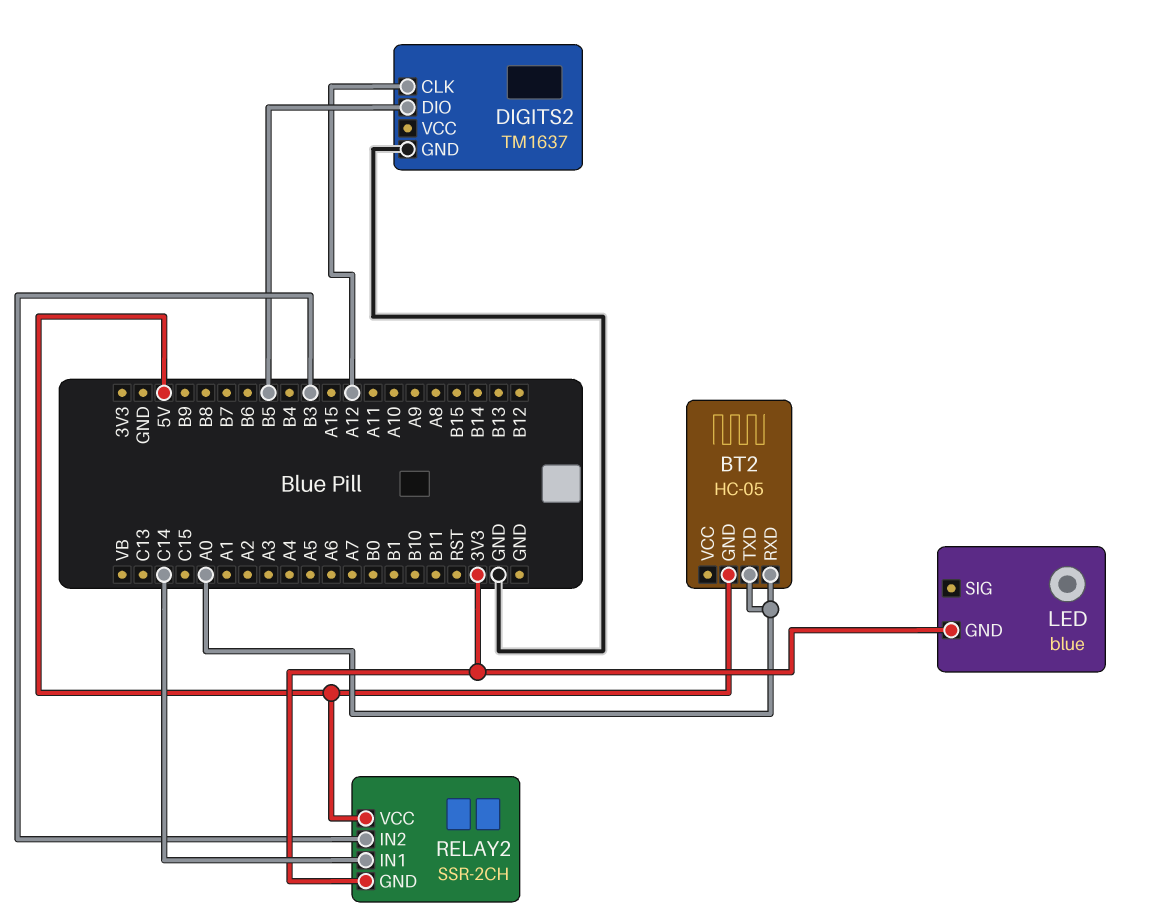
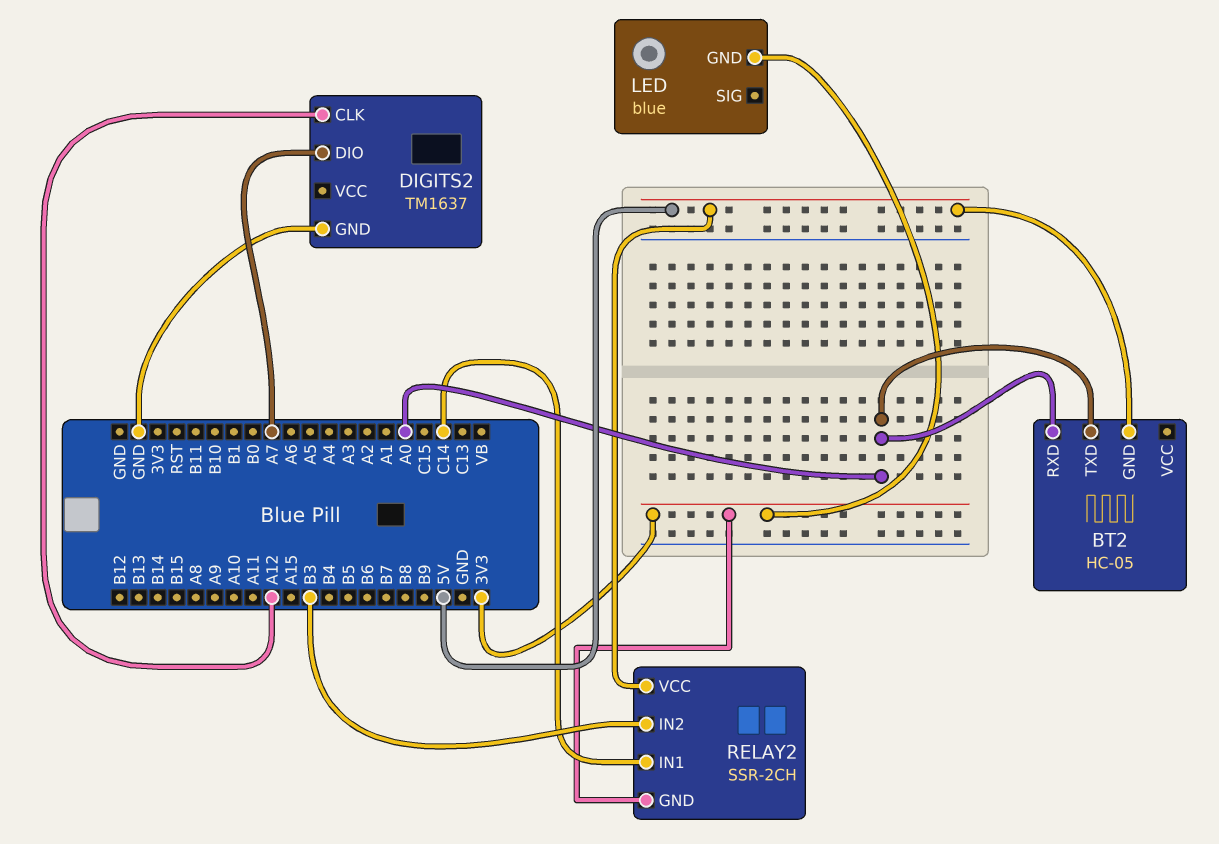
DIGITS2 pin DIO: B5 -> A7

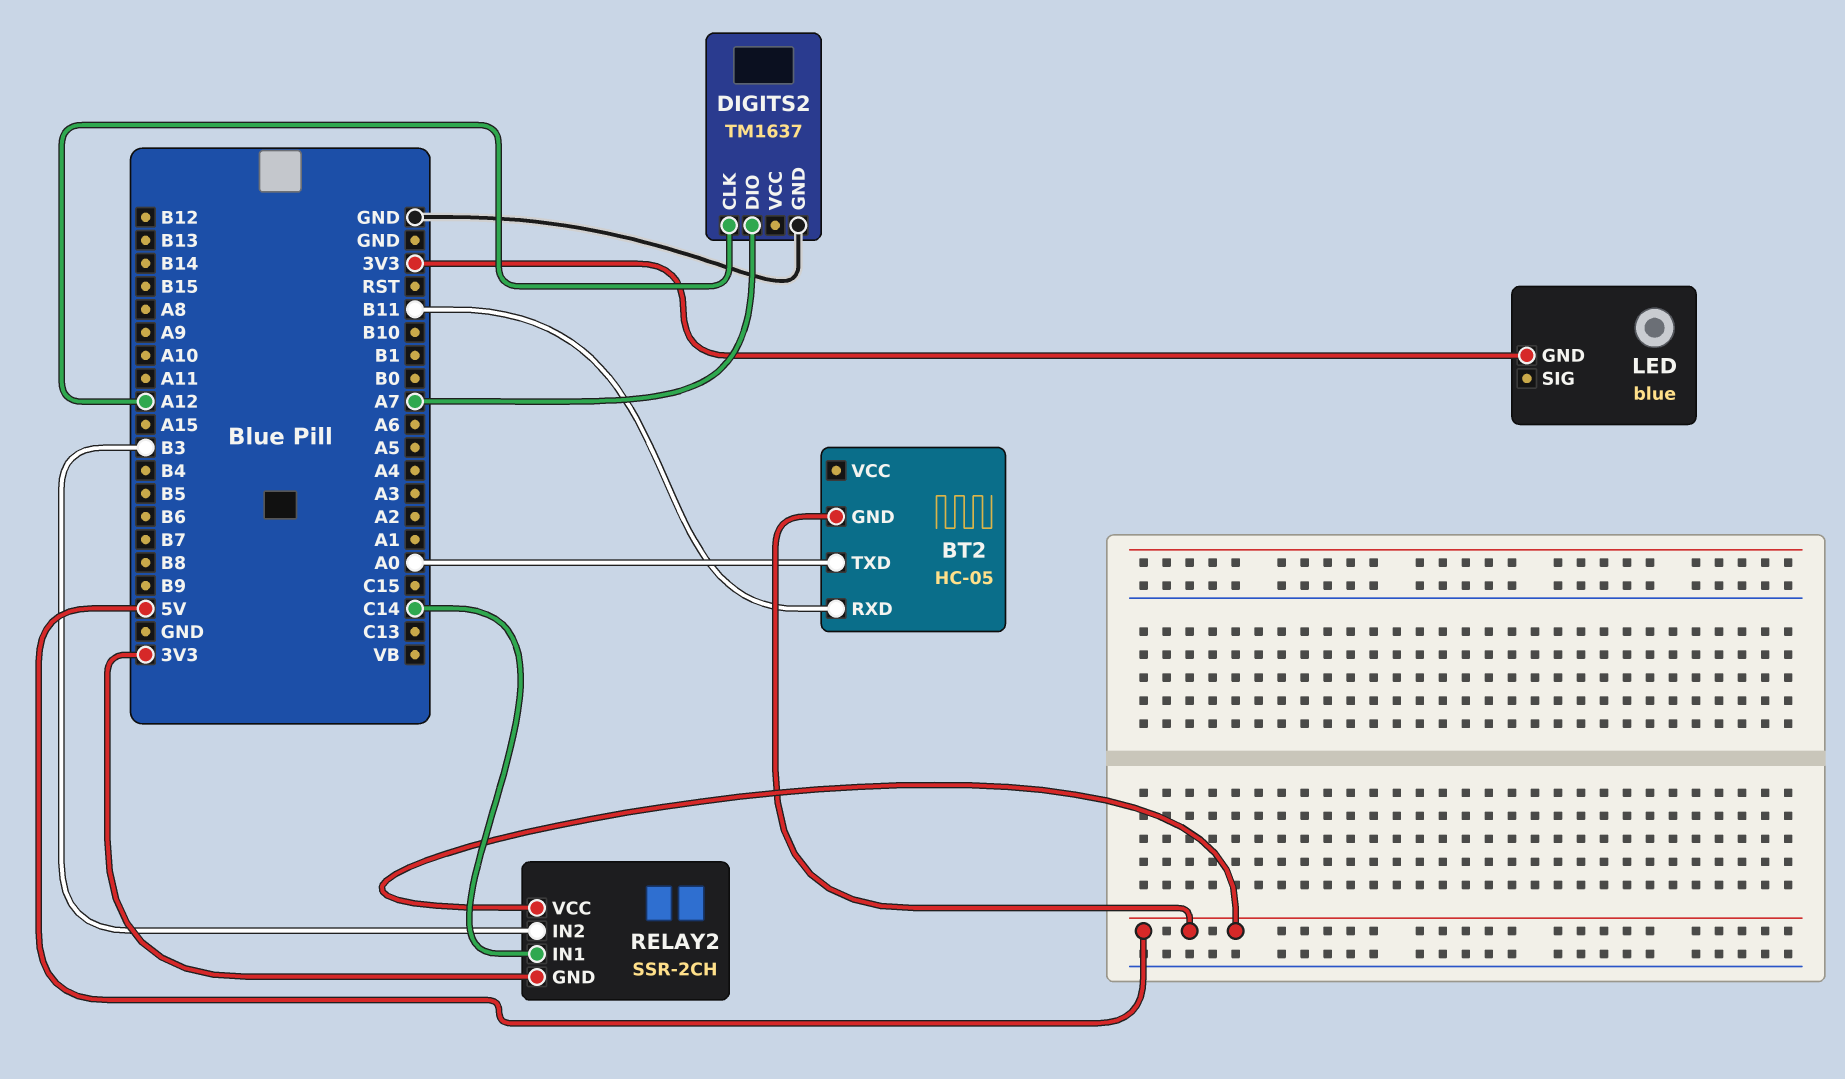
BT2 pin RXD: A0 -> B11

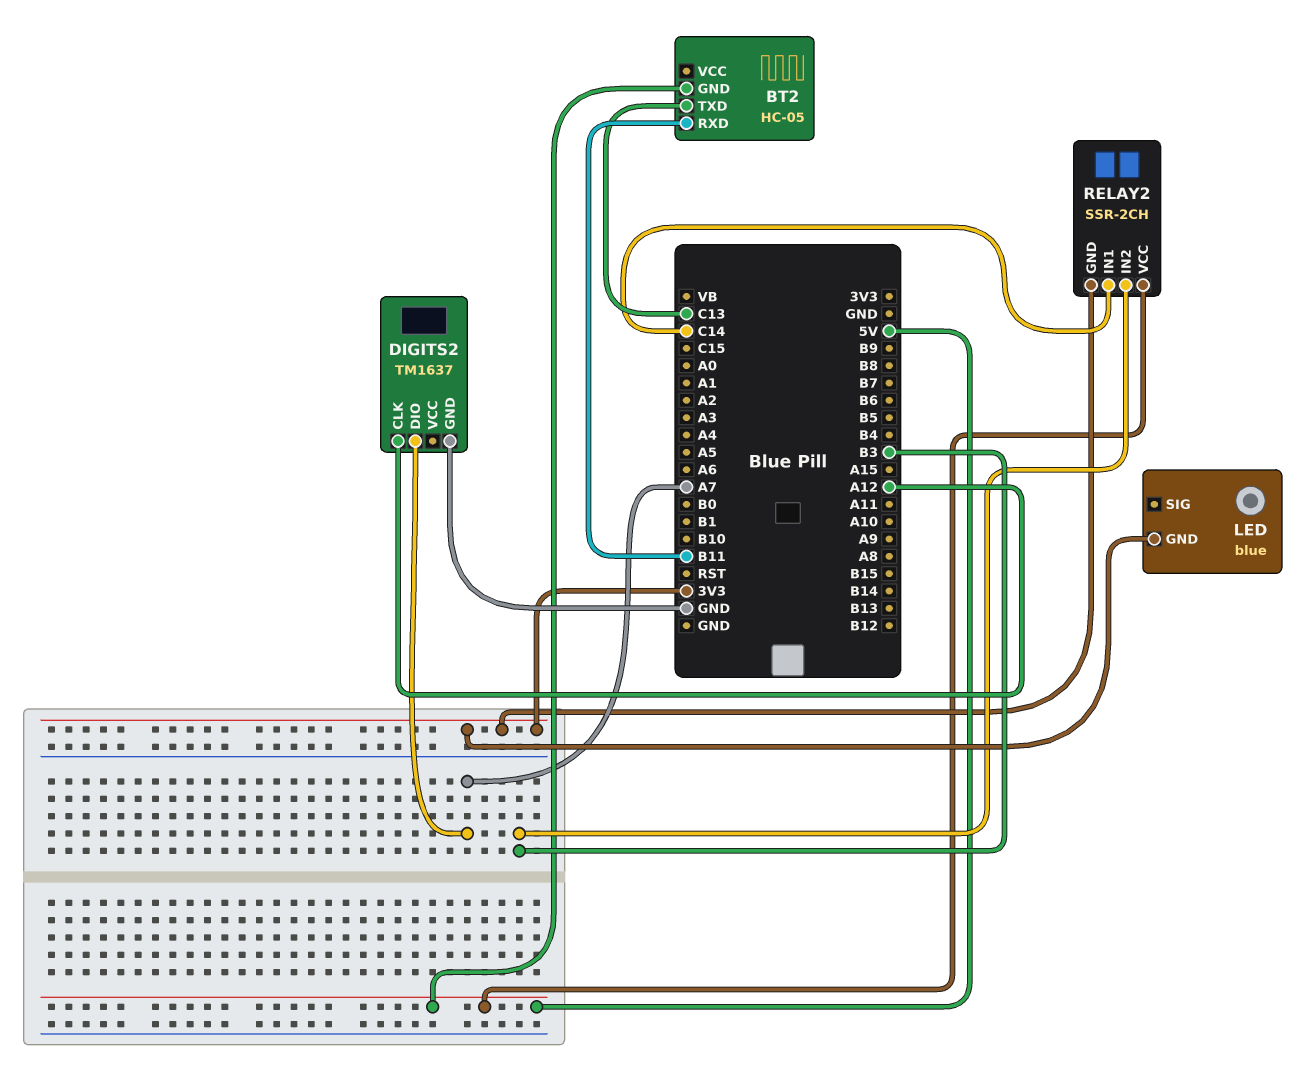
BT2 pin TXD: A0 -> C13

